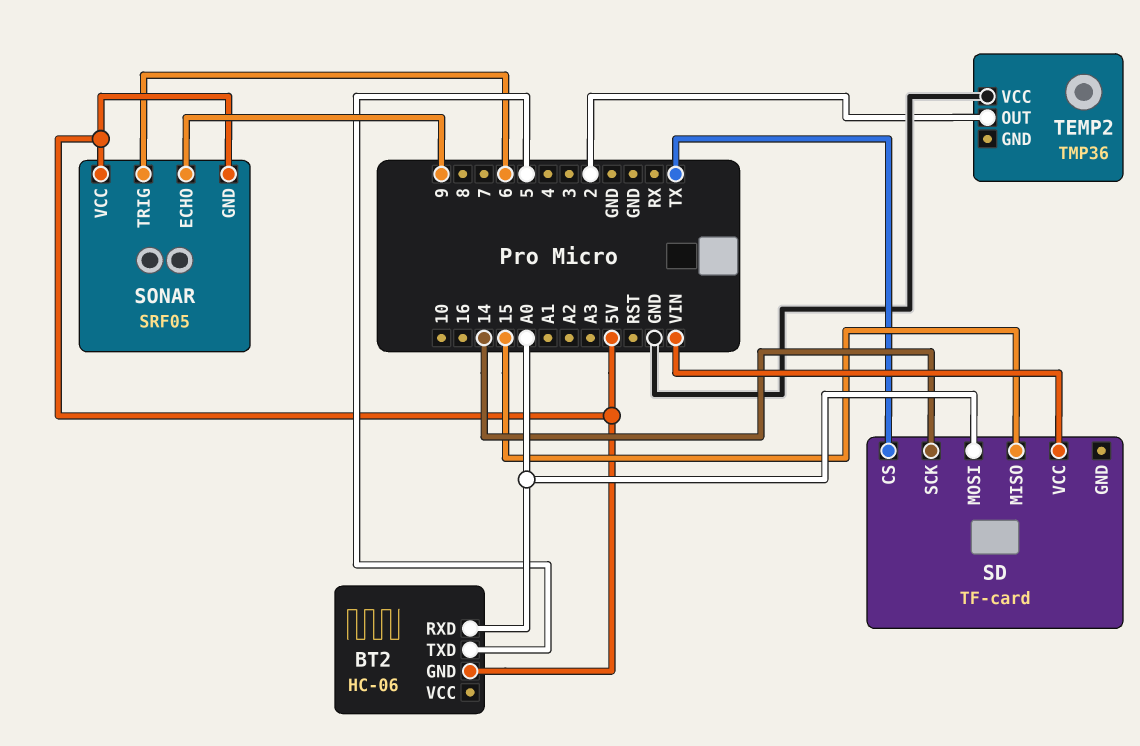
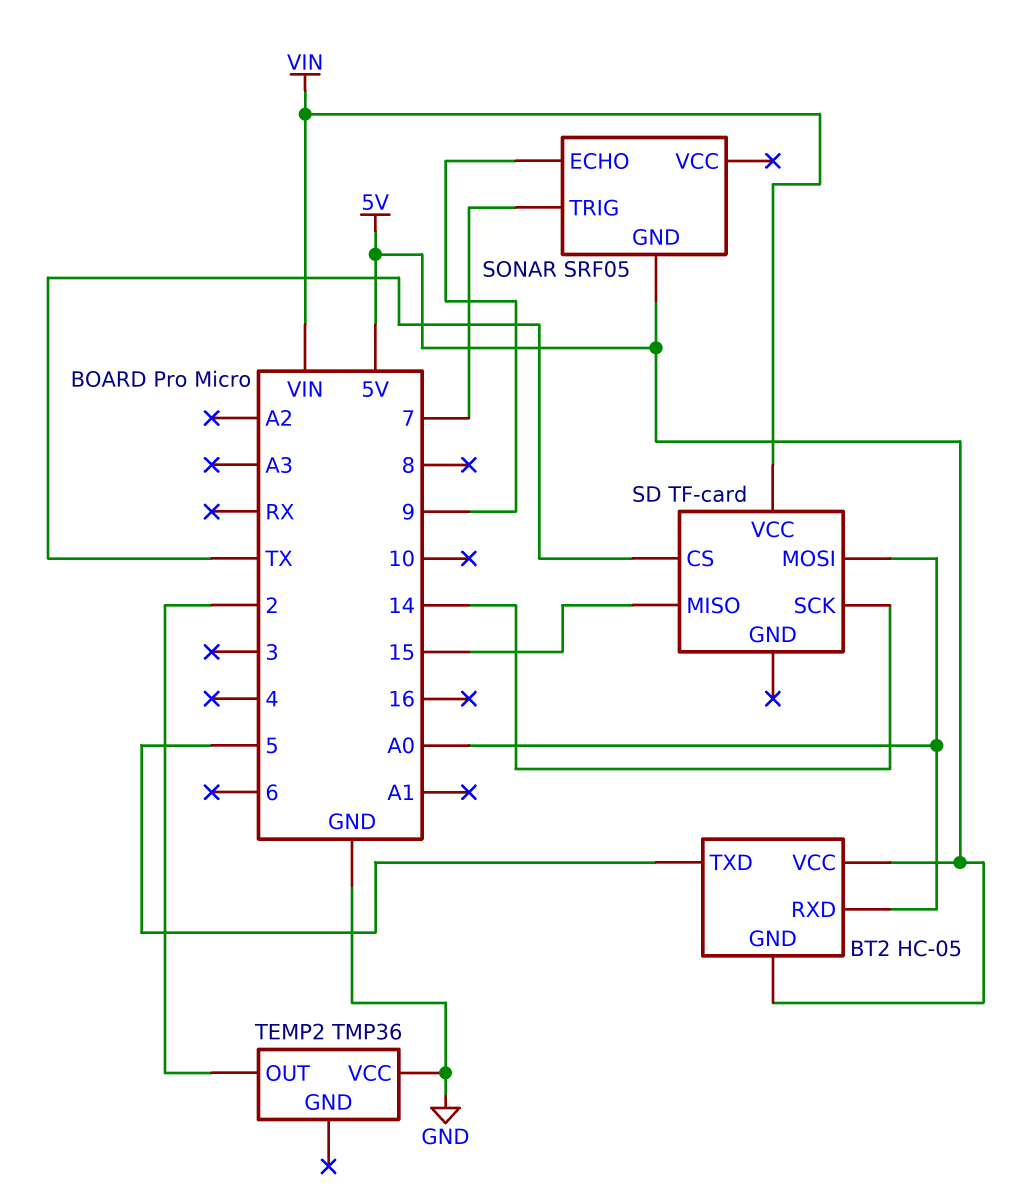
BT2: HC-06 -> HC-05
BT2 pin VCC: none -> 5V
SONAR pin TRIG: 6 -> 7
SONAR pin VCC: 5V -> none

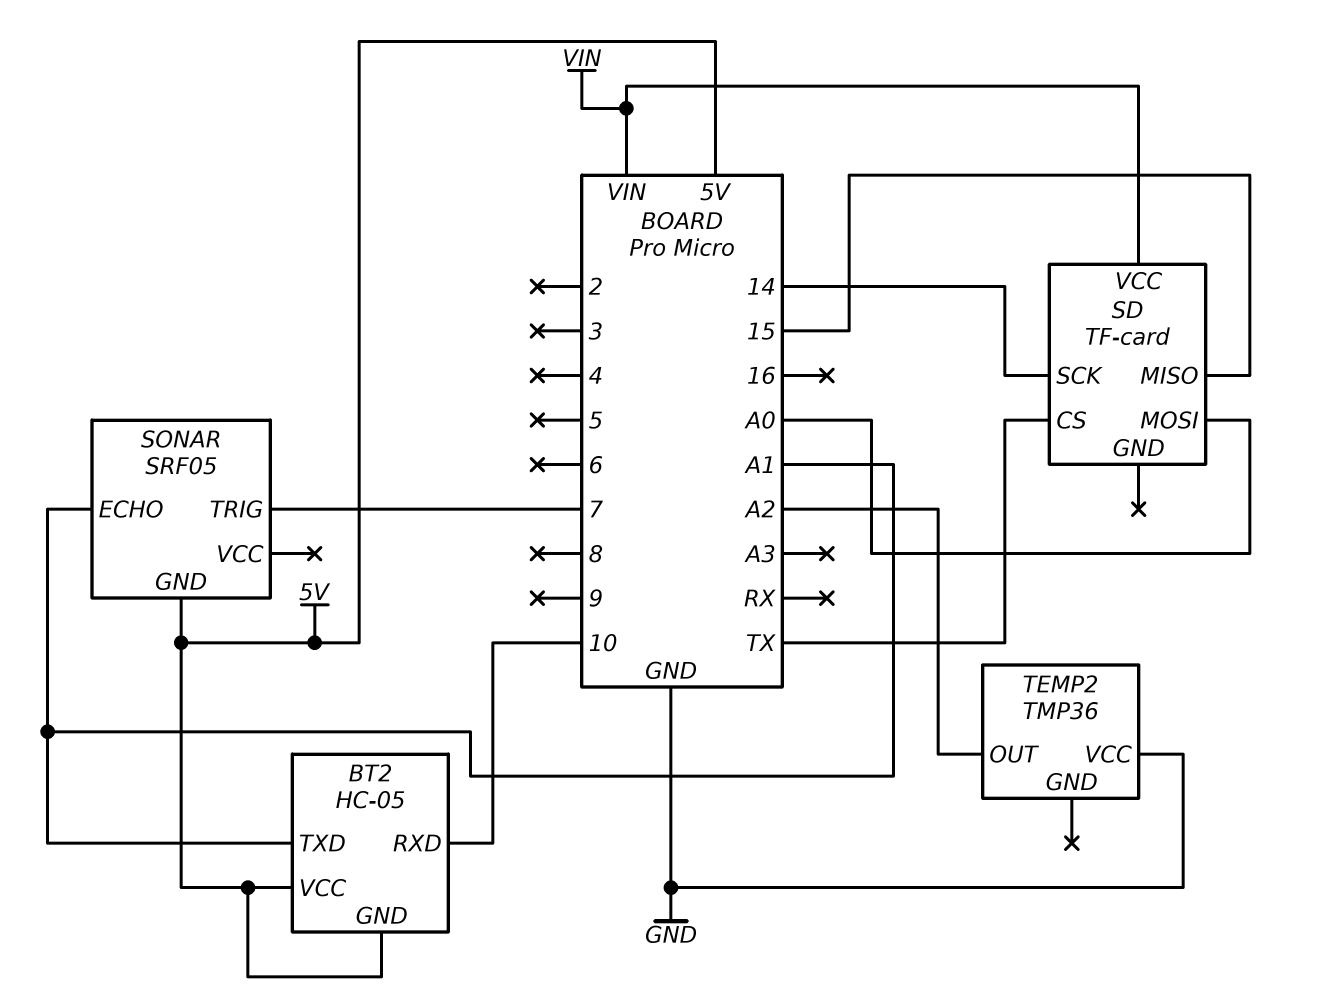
BT2 pin RXD: A0 -> 10
BT2 pin TXD: 5 -> A1
SONAR pin ECHO: 9 -> A1
TEMP2 pin OUT: 2 -> A2

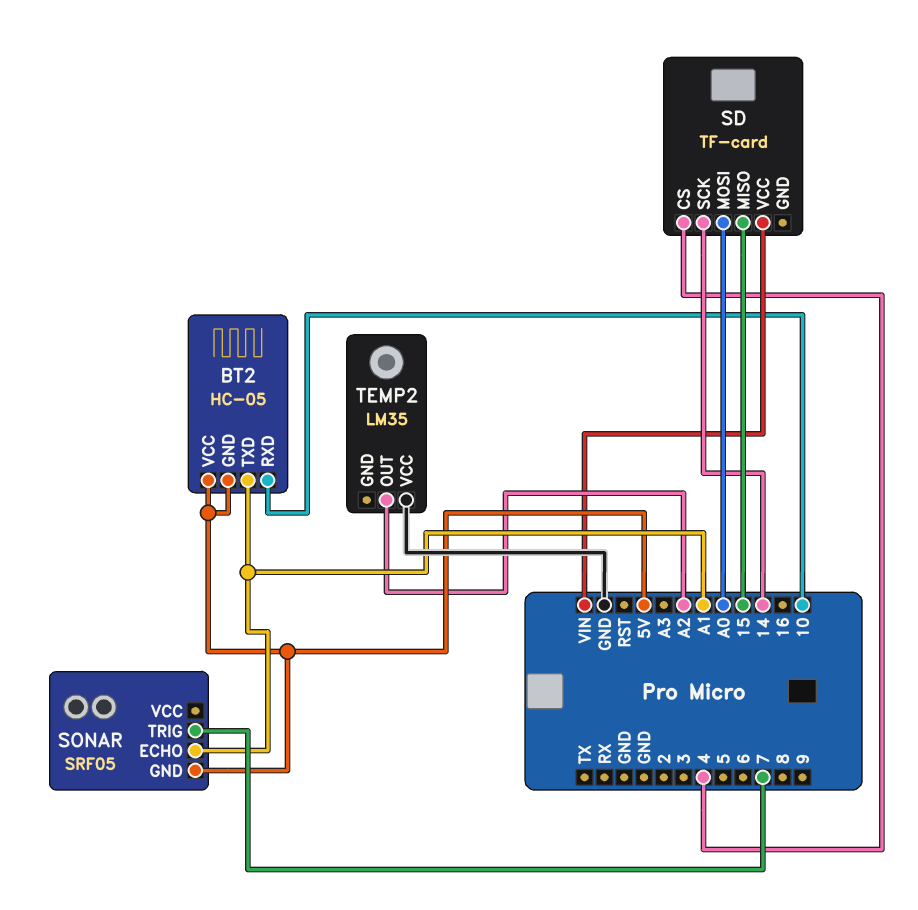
SD pin CS: TX -> 4
TEMP2: TMP36 -> LM35

